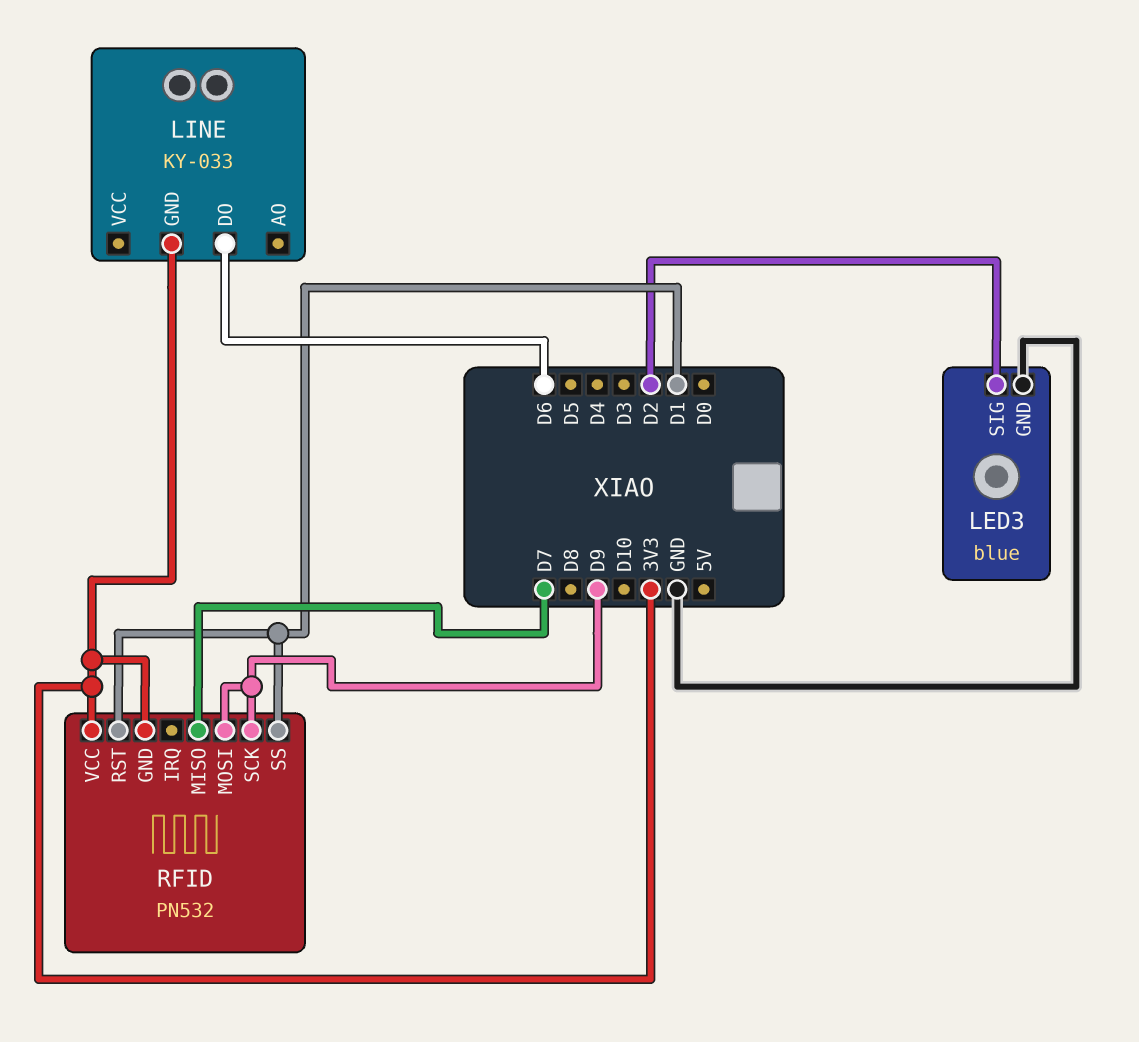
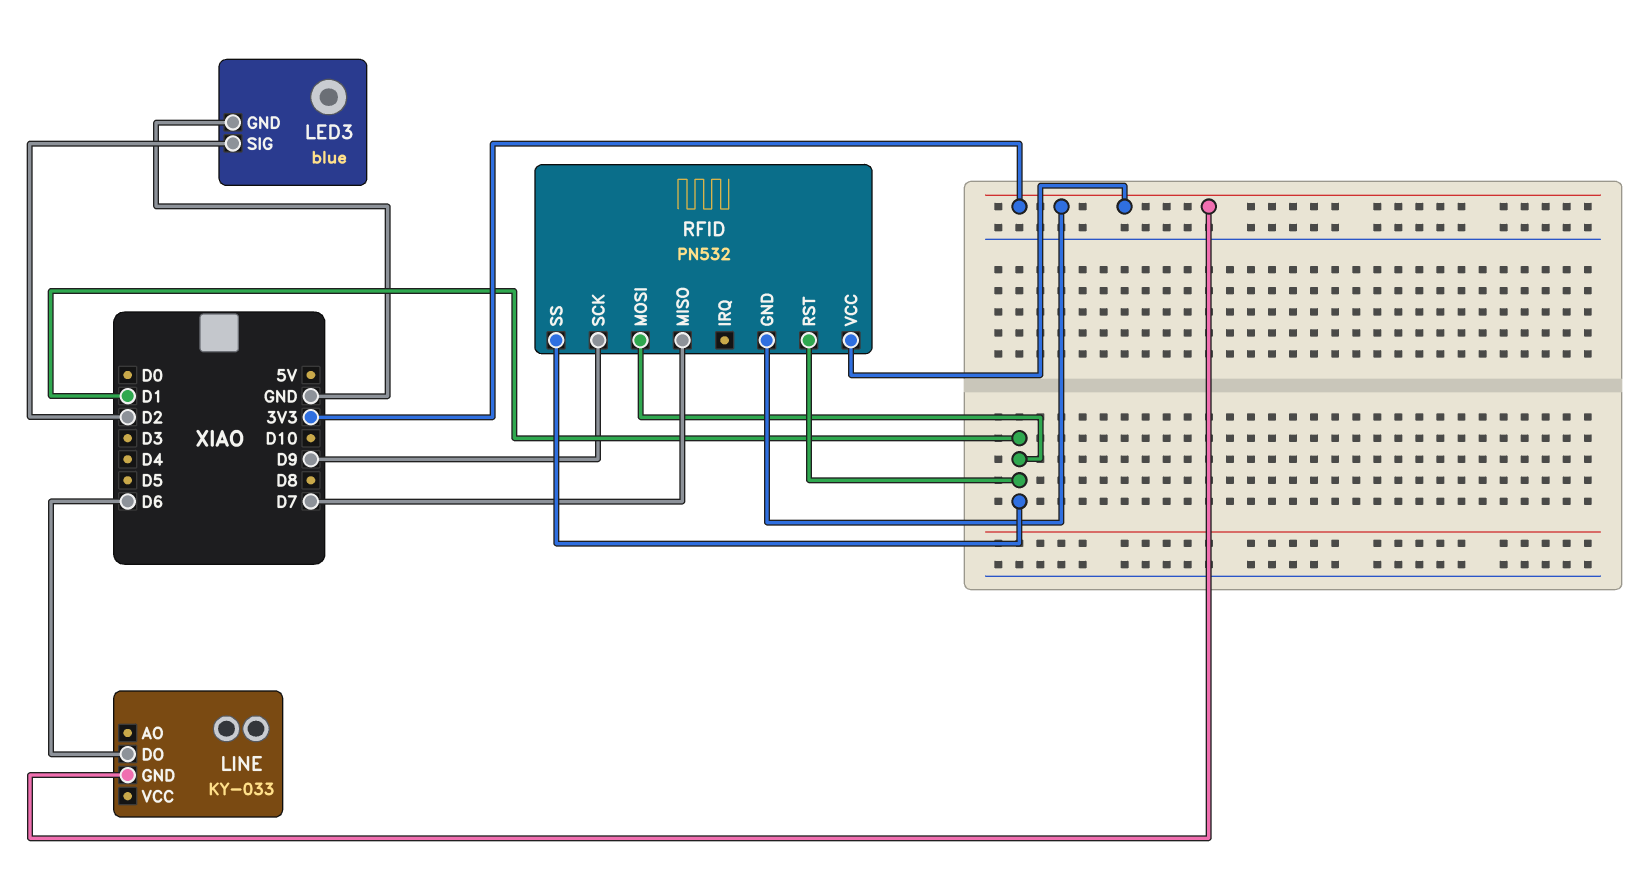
RFID pin MOSI: D9 -> D1

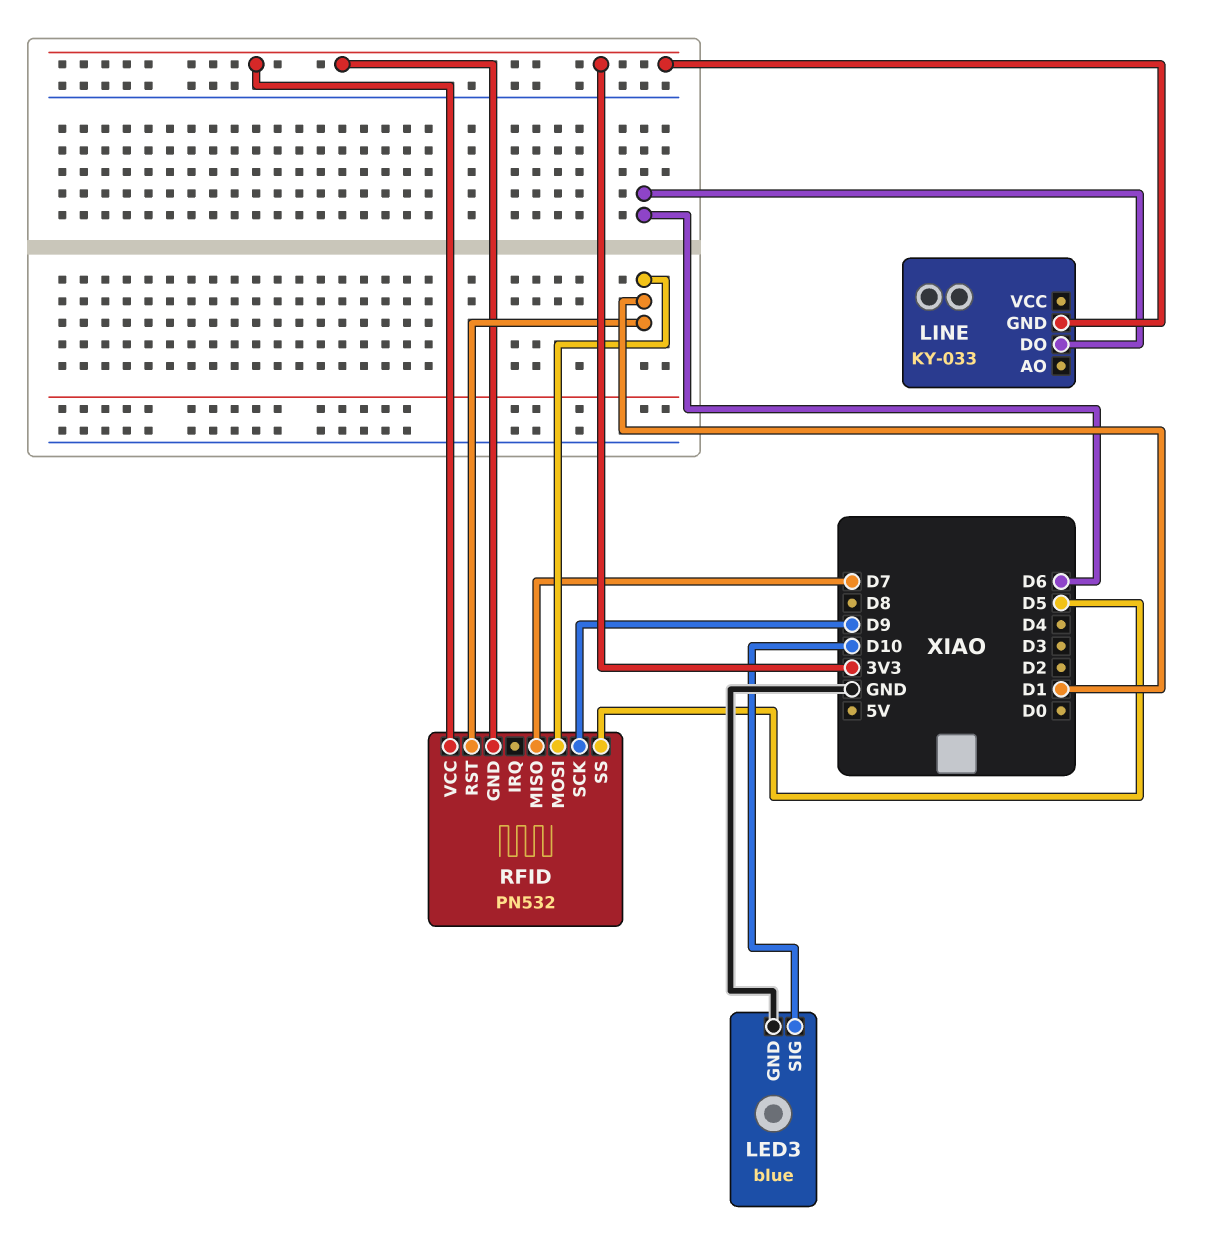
LED3 pin SIG: D2 -> D10
RFID pin SS: D1 -> D5

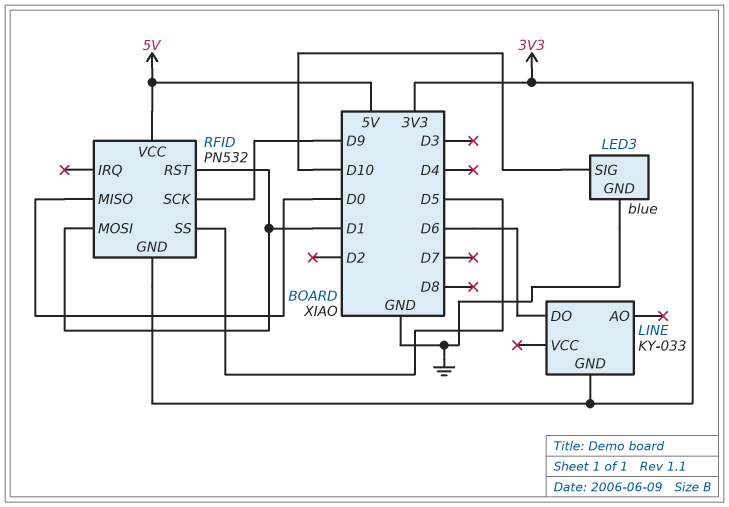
RFID pin MISO: D7 -> D0
RFID pin VCC: 3V3 -> 5V

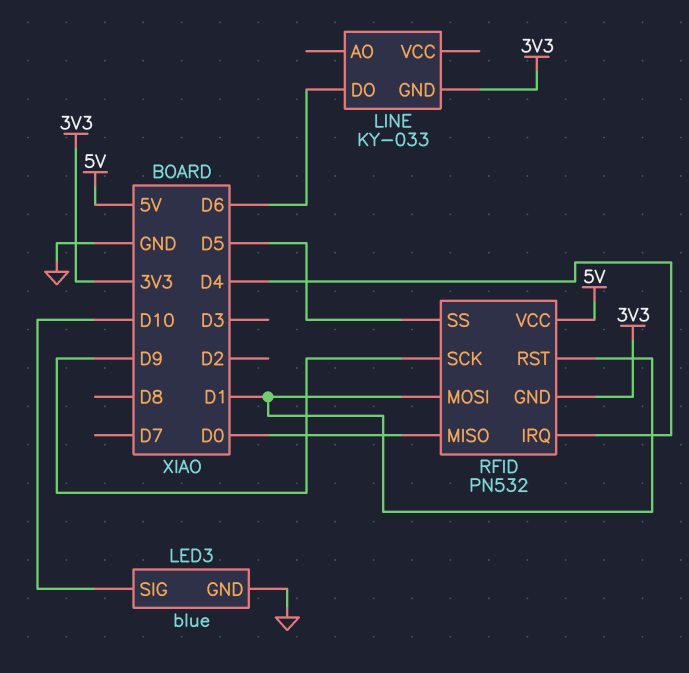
RFID pin IRQ: none -> D4

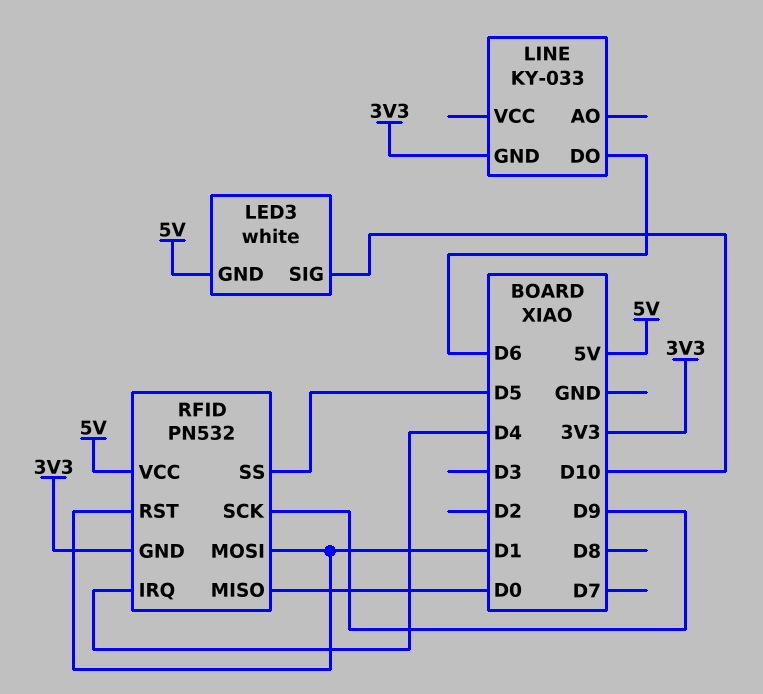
LED3: blue -> white
LED3 pin GND: GND -> 5V

